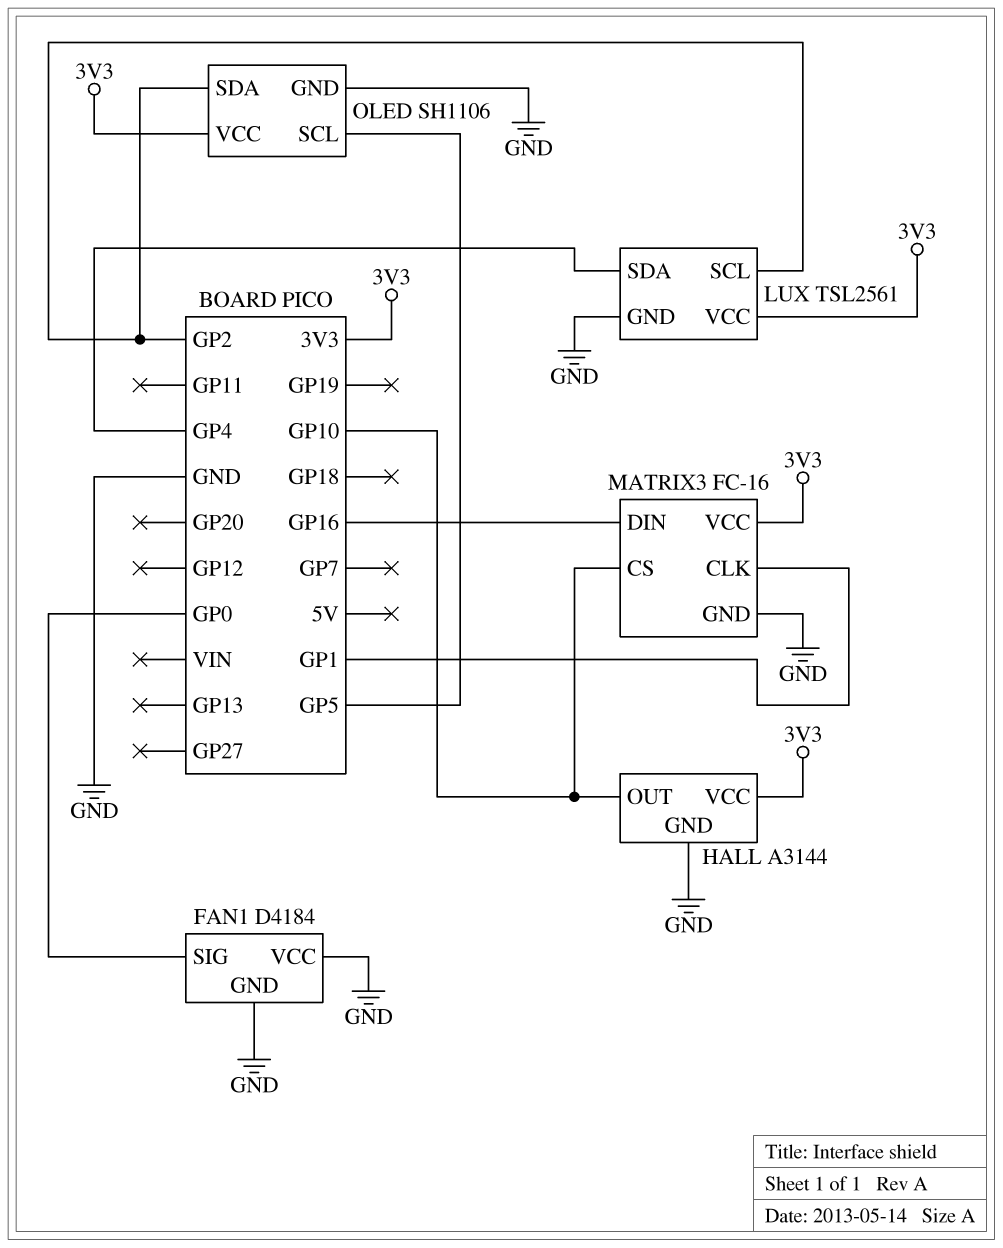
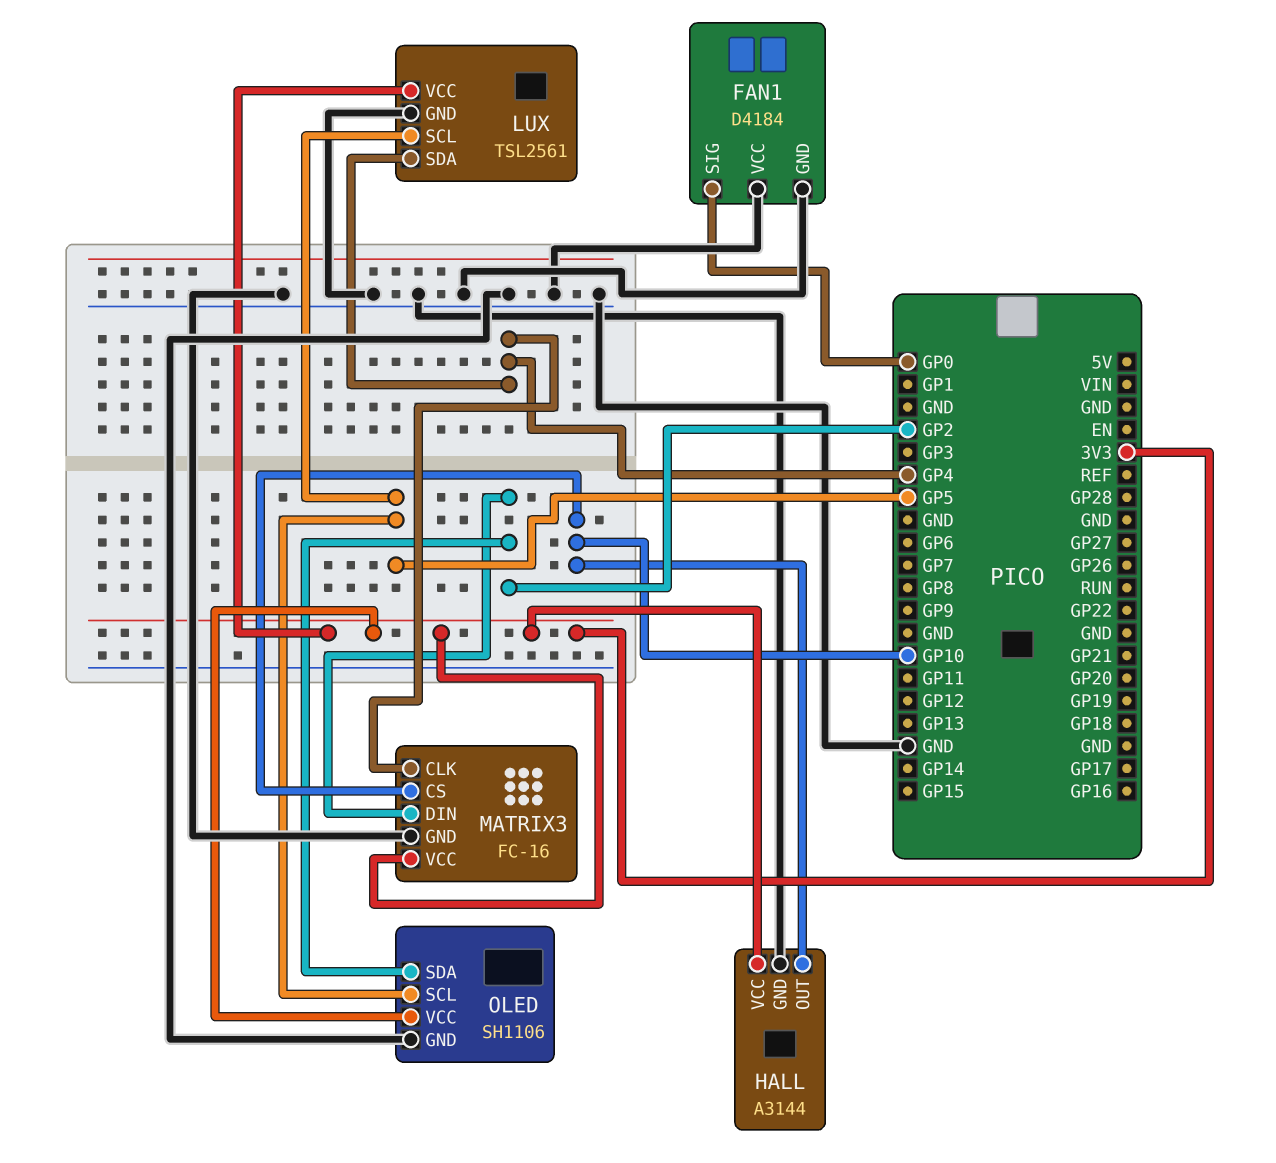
LUX pin SCL: GP2 -> GP5
MATRIX3 pin CLK: GP1 -> GP4
MATRIX3 pin DIN: GP16 -> GP2

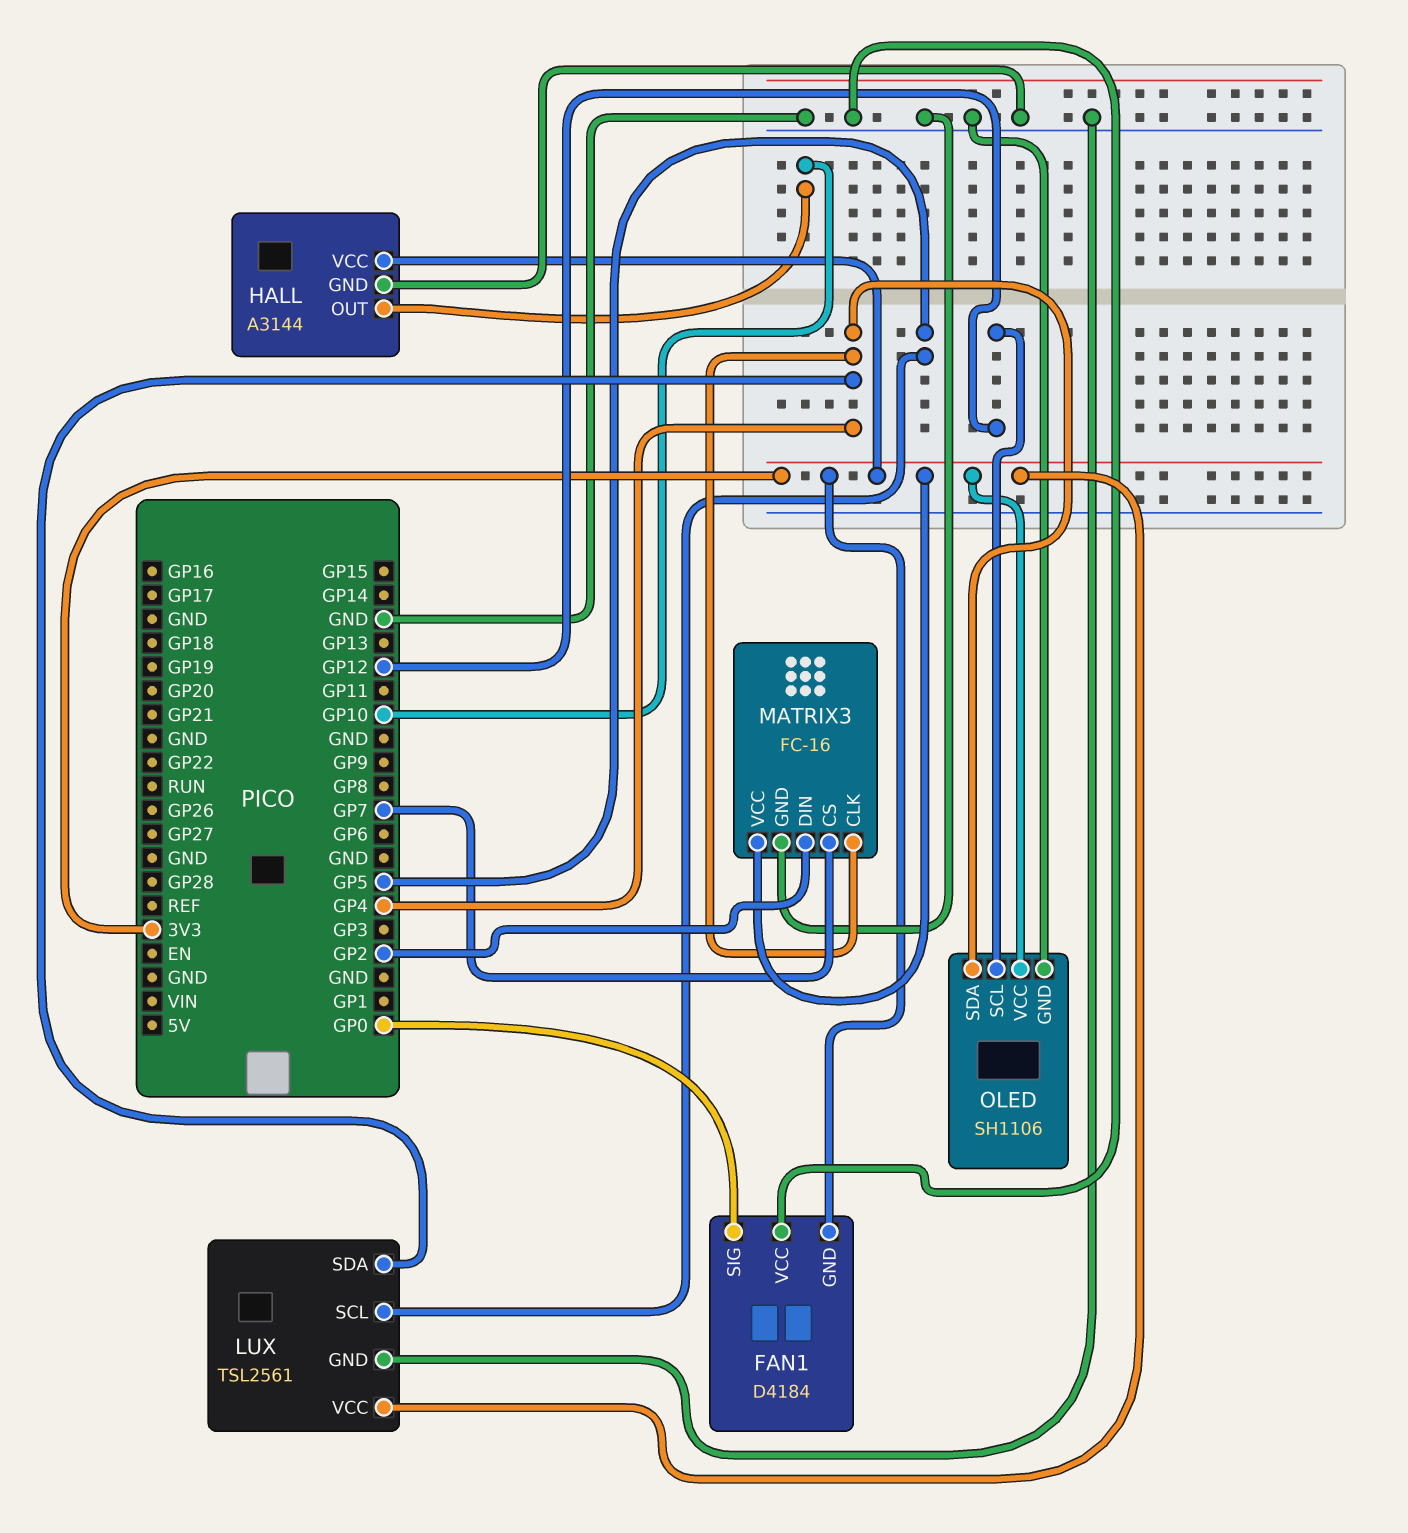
FAN1 pin GND: GND -> 3V3
MATRIX3 pin CS: GP10 -> GP7
OLED pin SCL: GP5 -> GP12
OLED pin SDA: GP2 -> GP4

